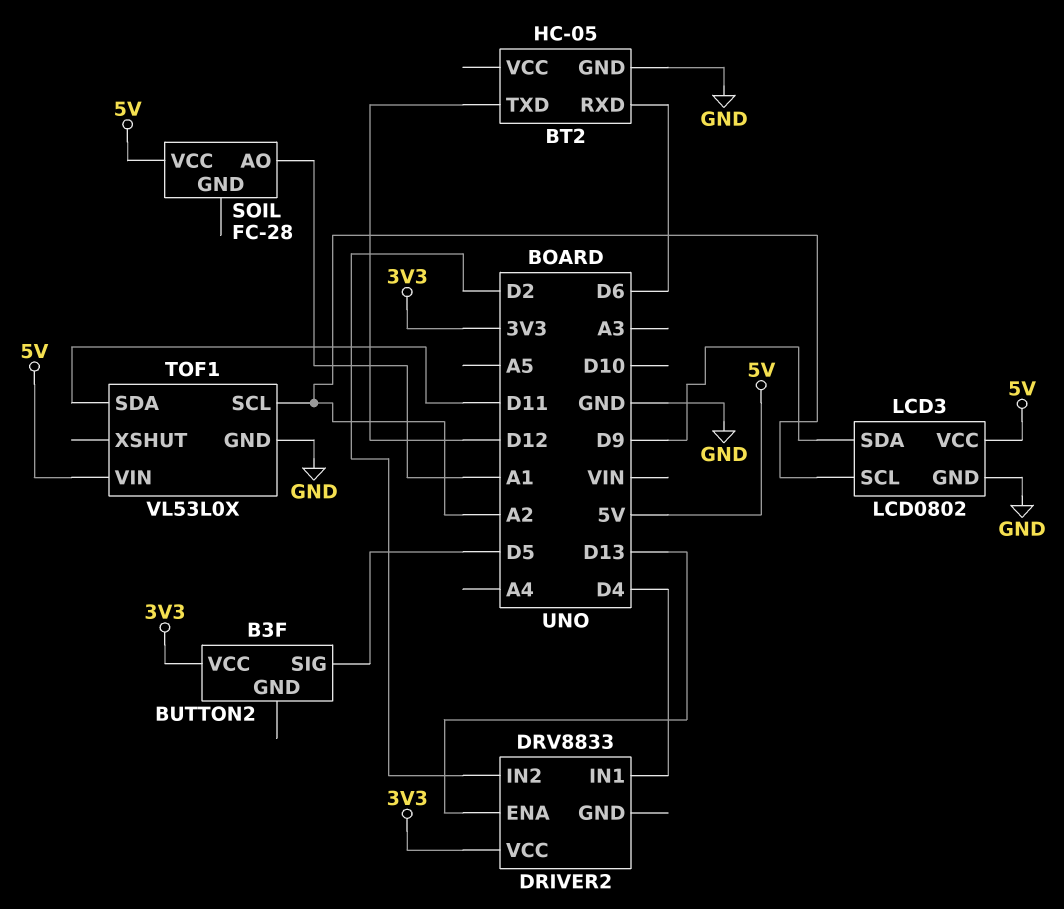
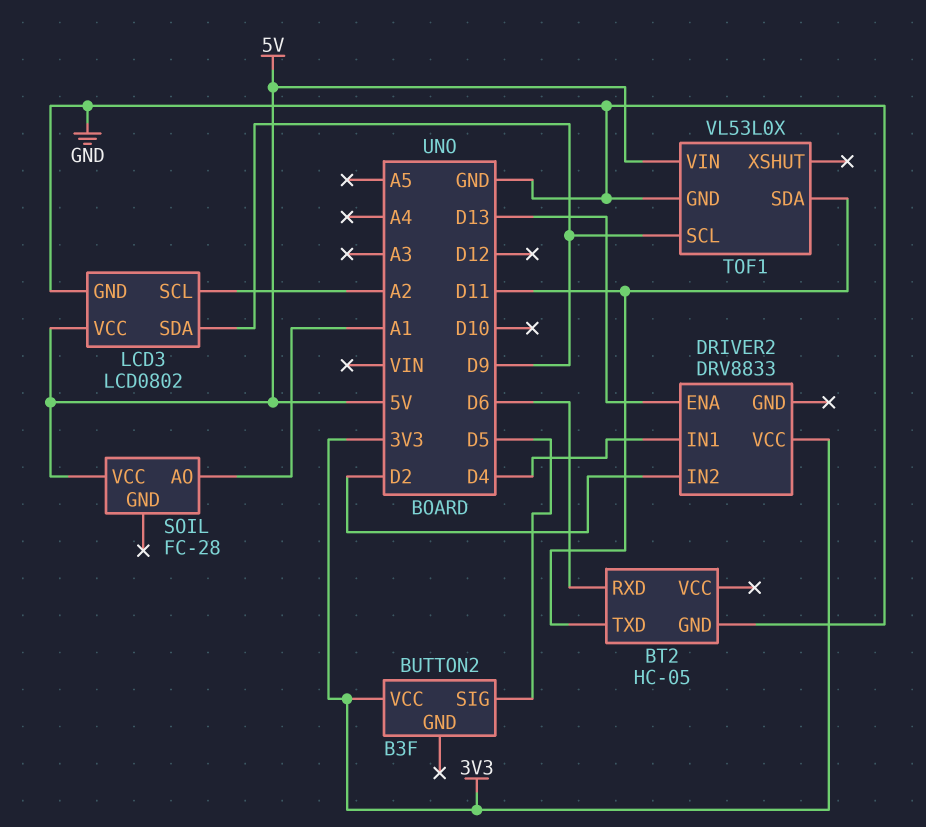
BT2 pin TXD: D12 -> D11
TOF1 pin SCL: A2 -> D9

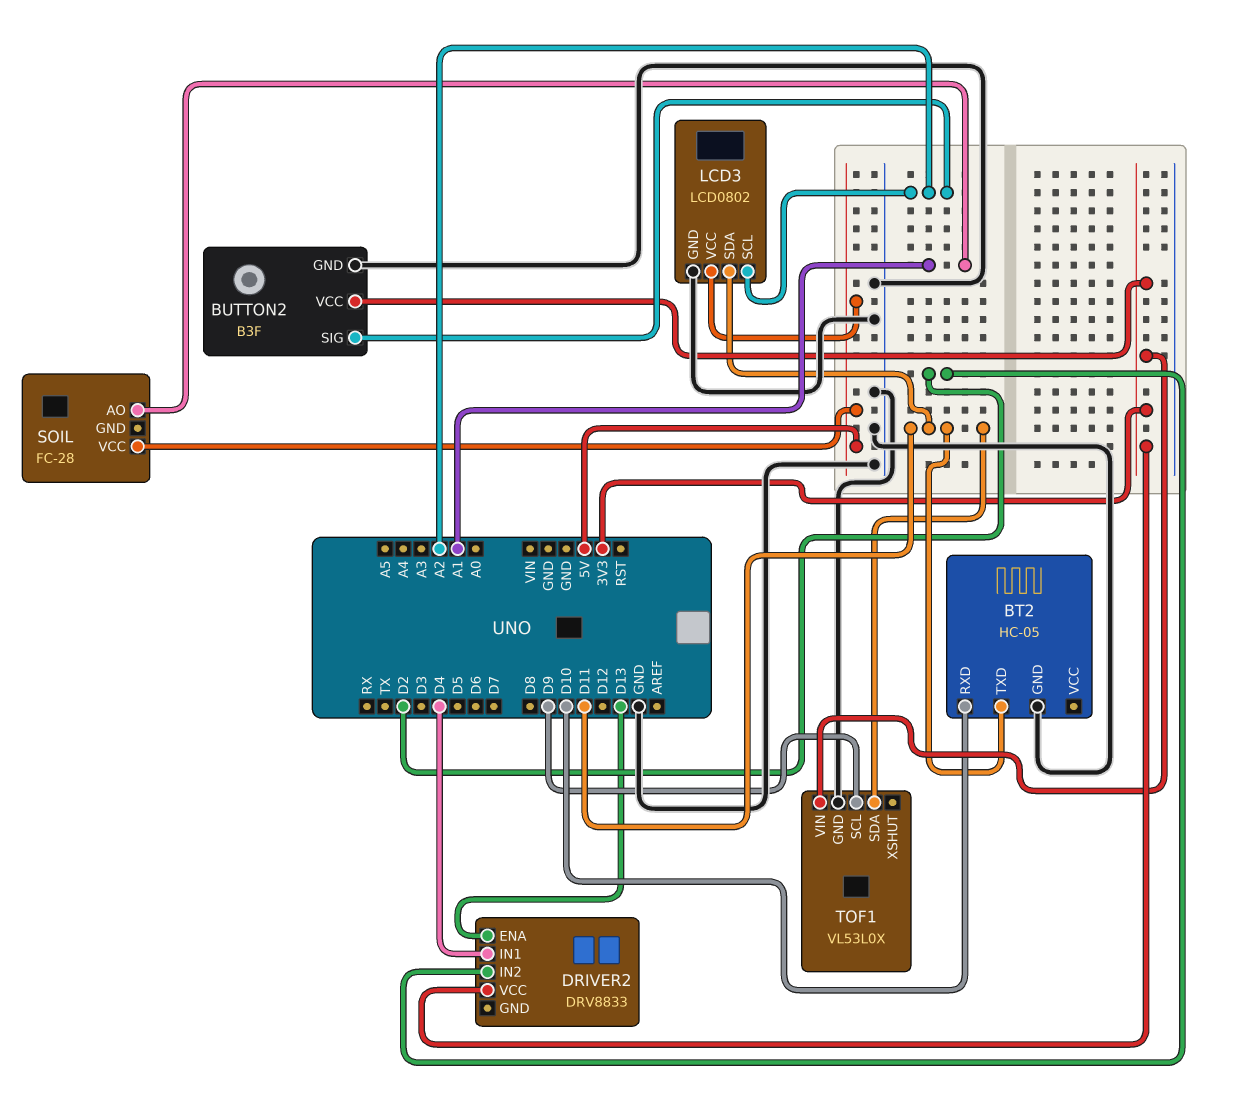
BT2 pin RXD: D6 -> D10
BUTTON2 pin GND: none -> GND
BUTTON2 pin SIG: D5 -> A2
LCD3 pin SDA: D9 -> D11
TOF1 pin VIN: 5V -> 3V3

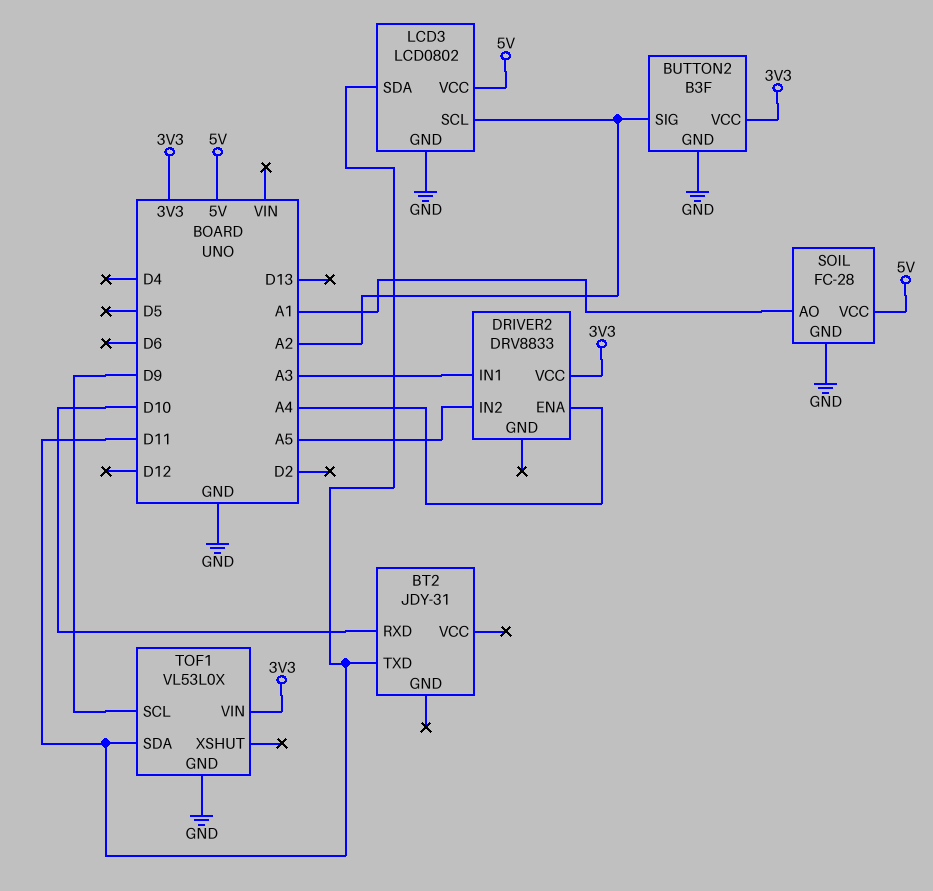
BT2: HC-05 -> JDY-31
BT2 pin GND: GND -> none
DRIVER2 pin ENA: D13 -> A4
DRIVER2 pin IN1: D4 -> A3
DRIVER2 pin IN2: D2 -> A5
SOIL pin GND: none -> GND

